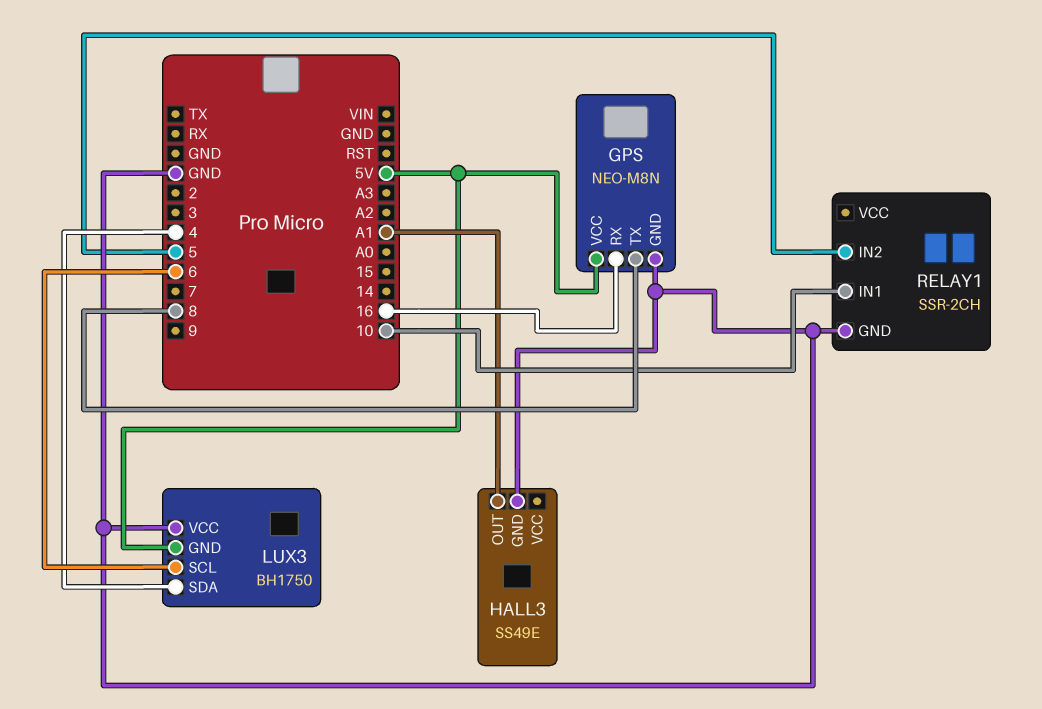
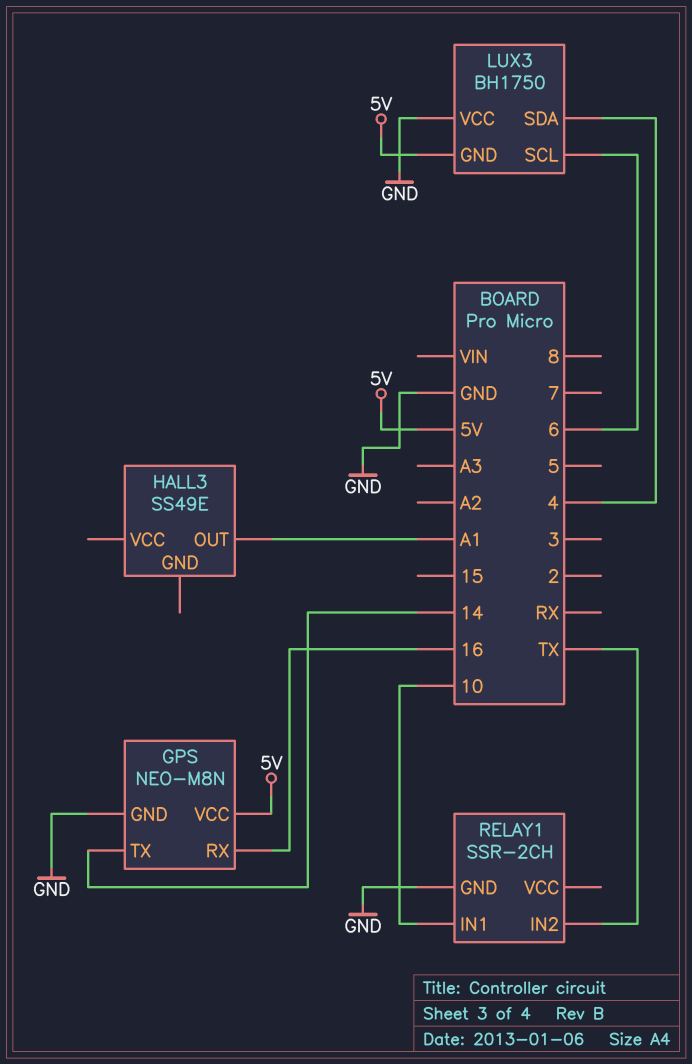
GPS pin TX: 8 -> 14
HALL3 pin GND: GND -> none
RELAY1 pin IN2: 5 -> TX

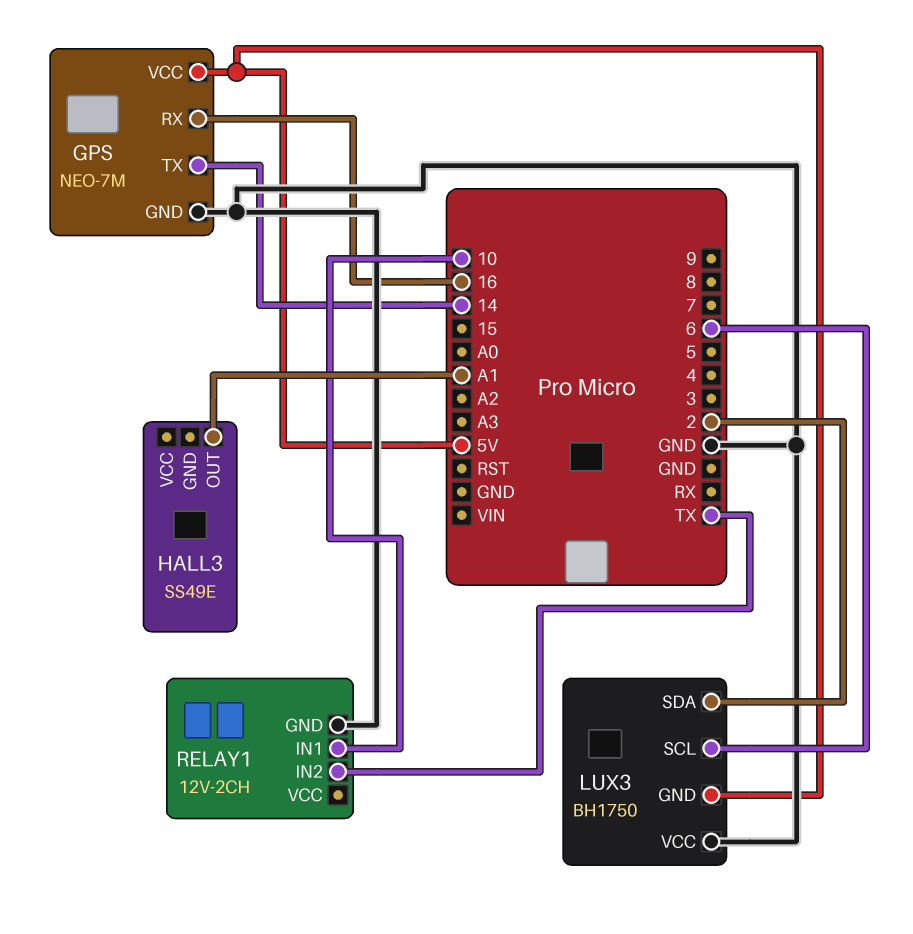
GPS: NEO-M8N -> NEO-7M
LUX3 pin SDA: 4 -> 2
RELAY1: SSR-2CH -> 12V-2CH

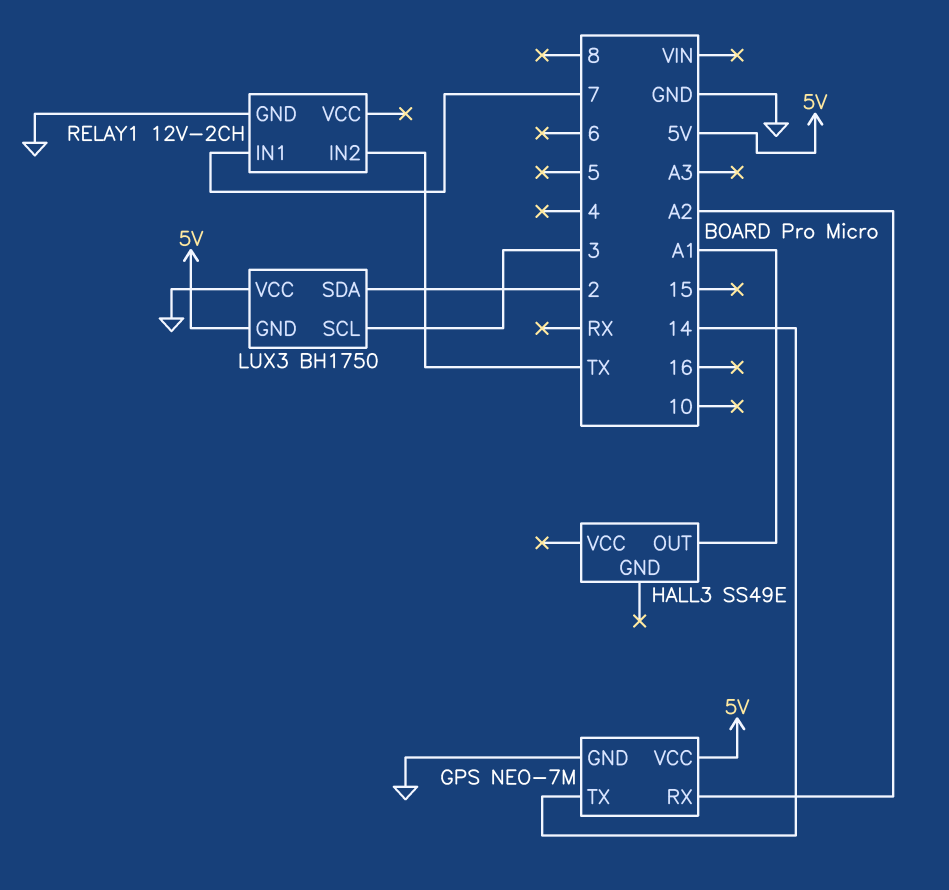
GPS pin RX: 16 -> A2
LUX3 pin SCL: 6 -> 3
RELAY1 pin IN1: 10 -> 7

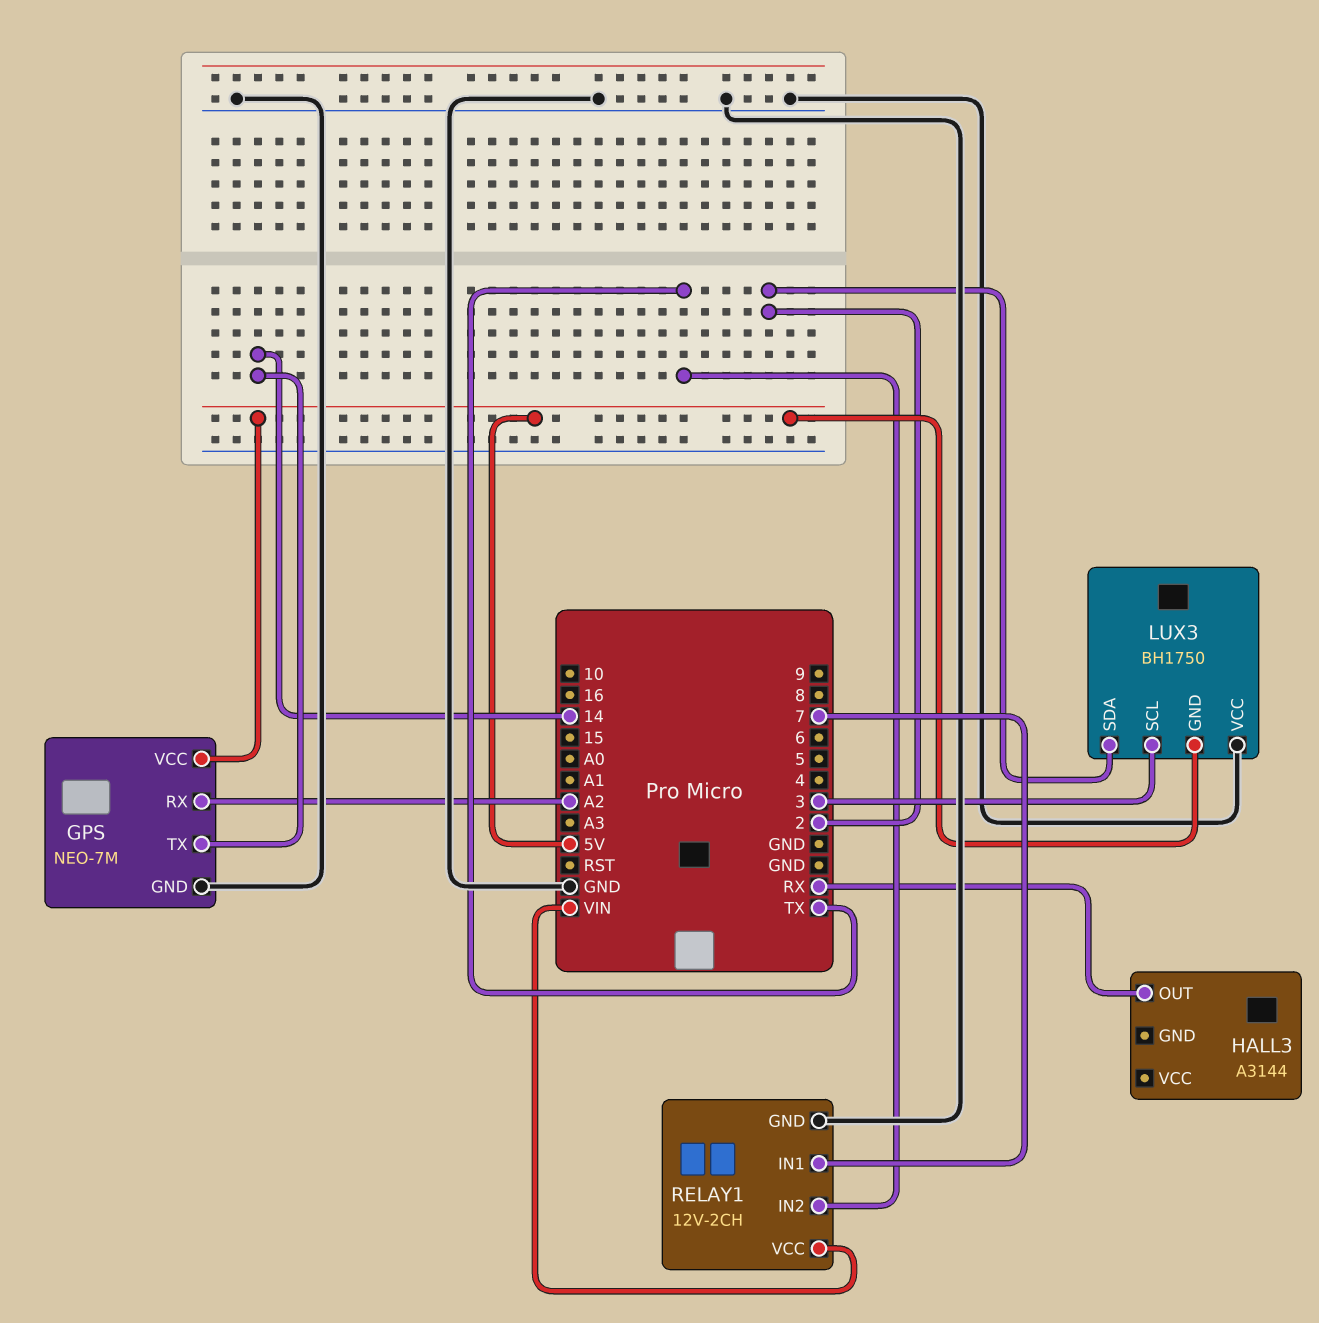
HALL3: SS49E -> A3144
HALL3 pin OUT: A1 -> RX
RELAY1 pin VCC: none -> VIN

